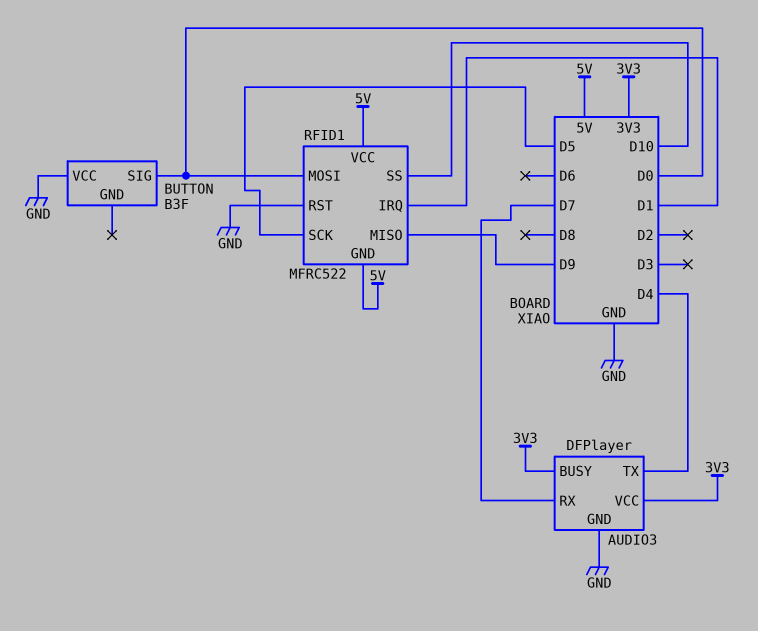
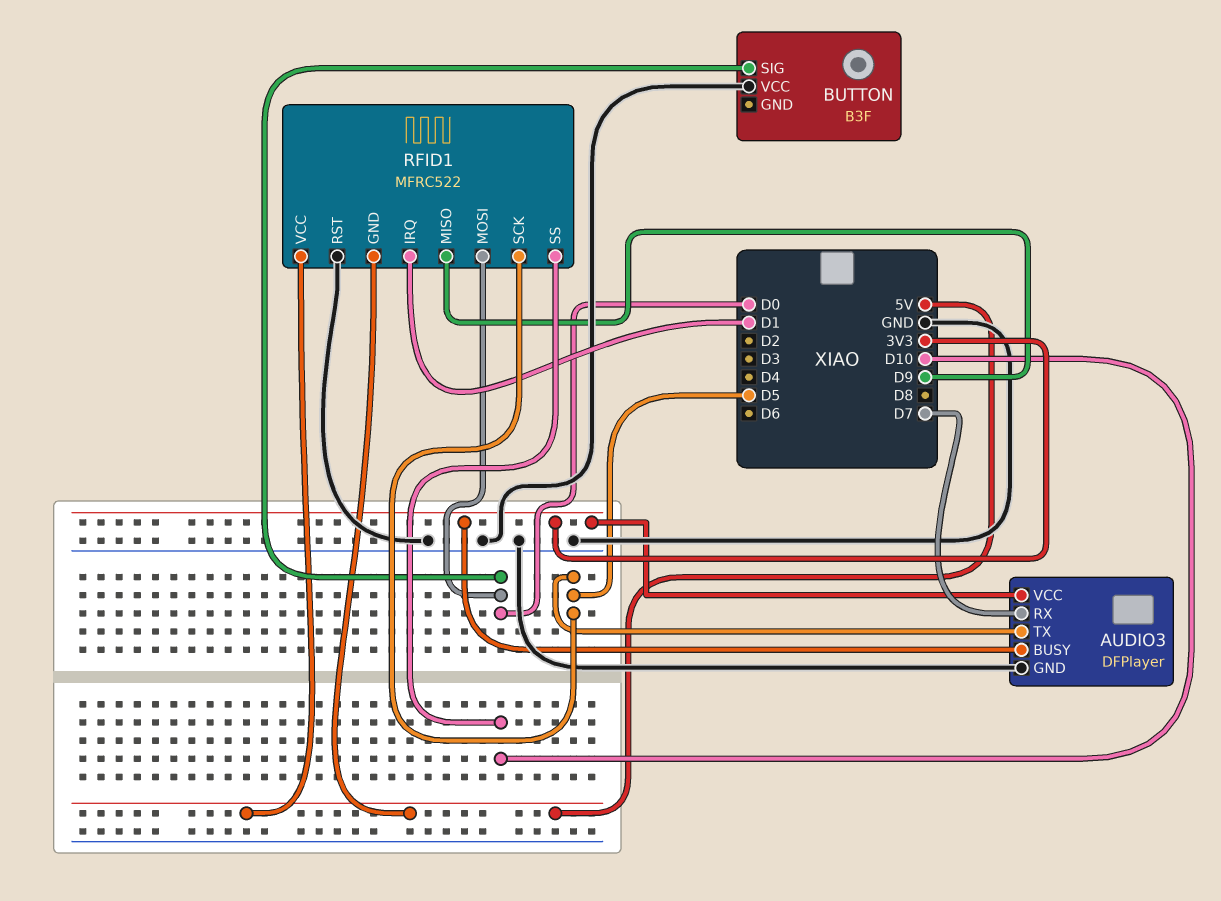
AUDIO3 pin TX: D4 -> D5

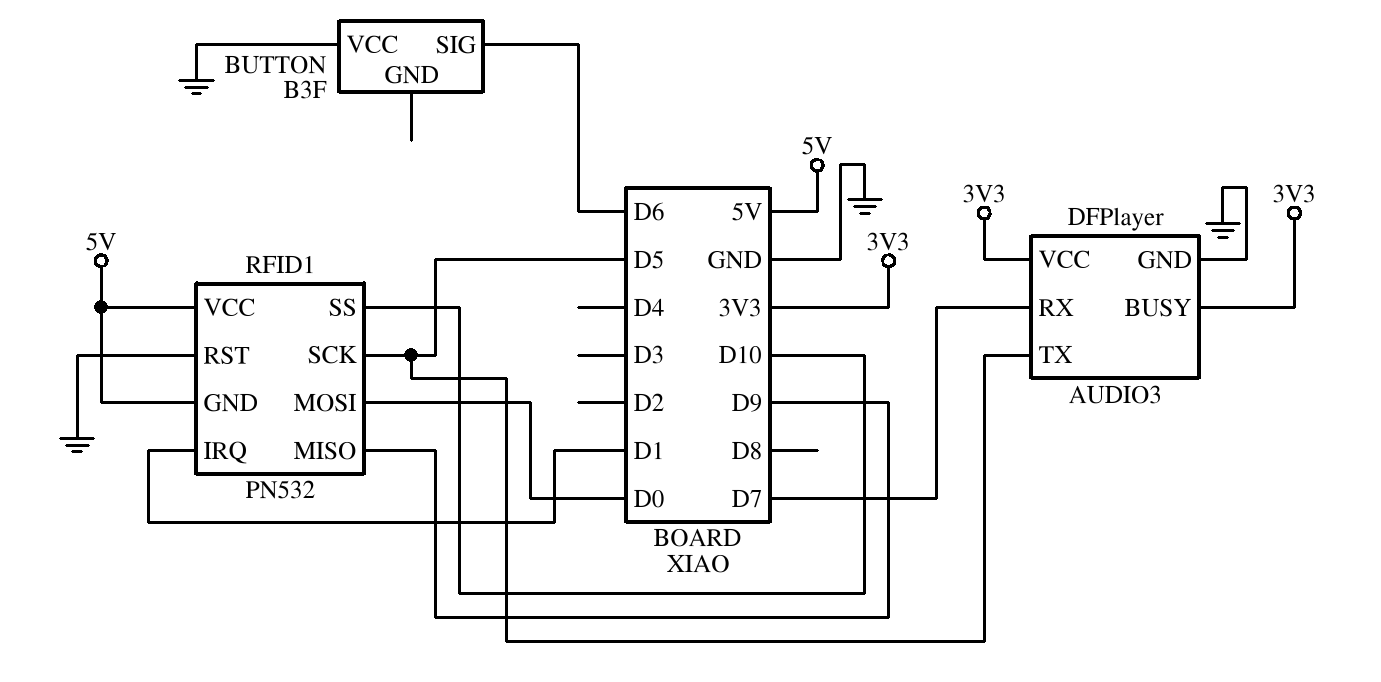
BUTTON pin SIG: D0 -> D6
RFID1: MFRC522 -> PN532

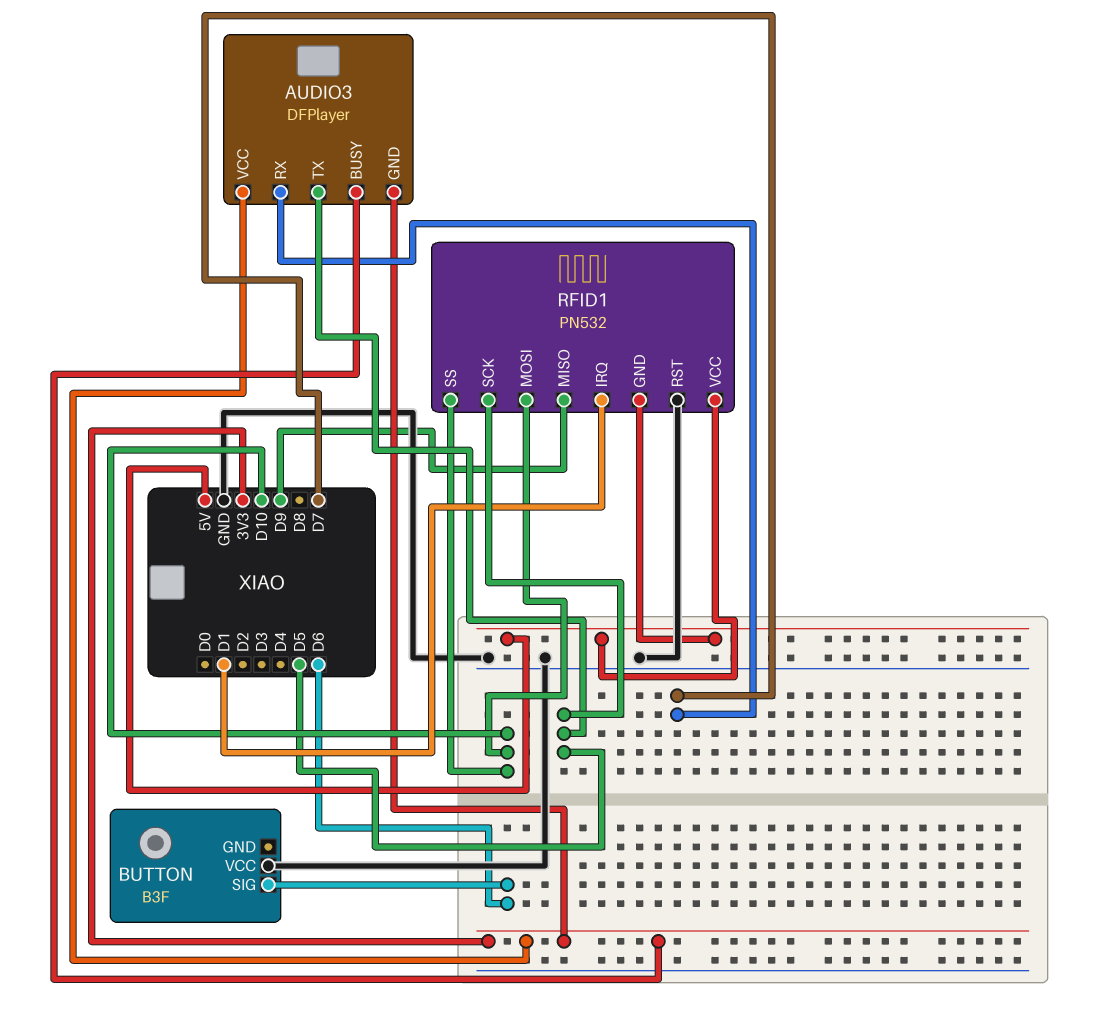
AUDIO3 pin GND: GND -> 3V3
RFID1 pin MOSI: D0 -> D10

